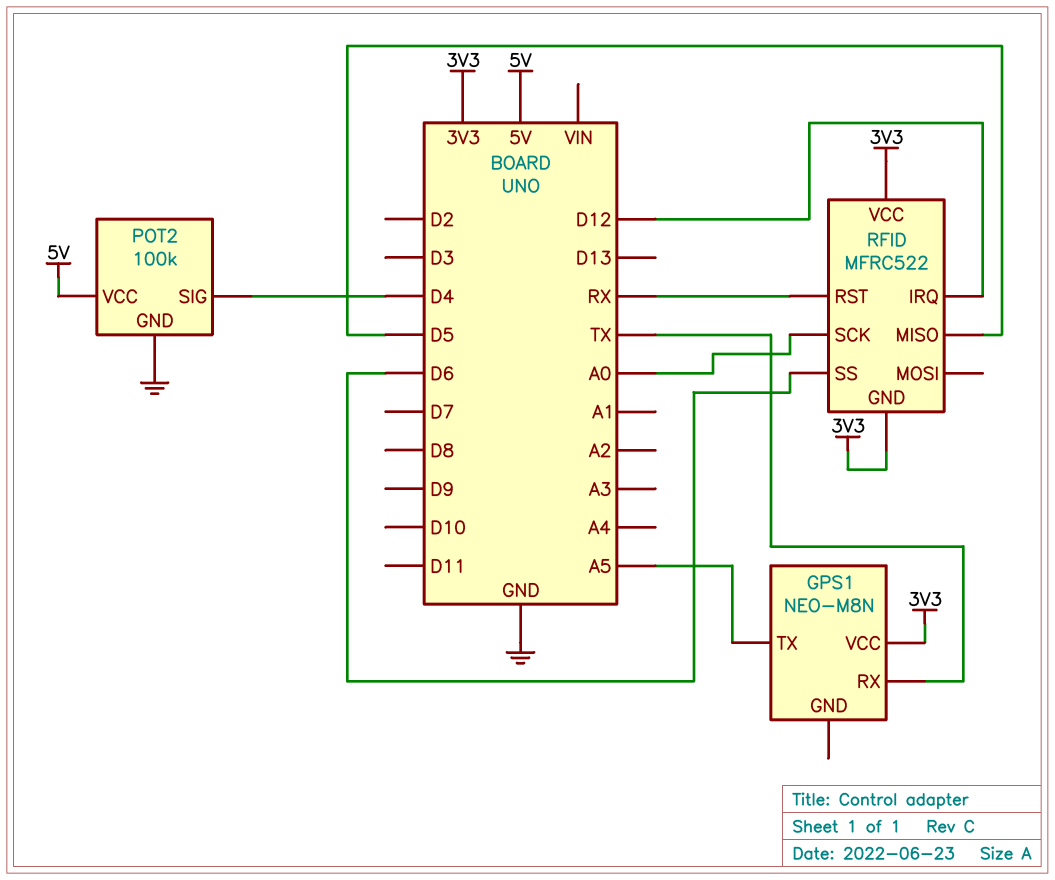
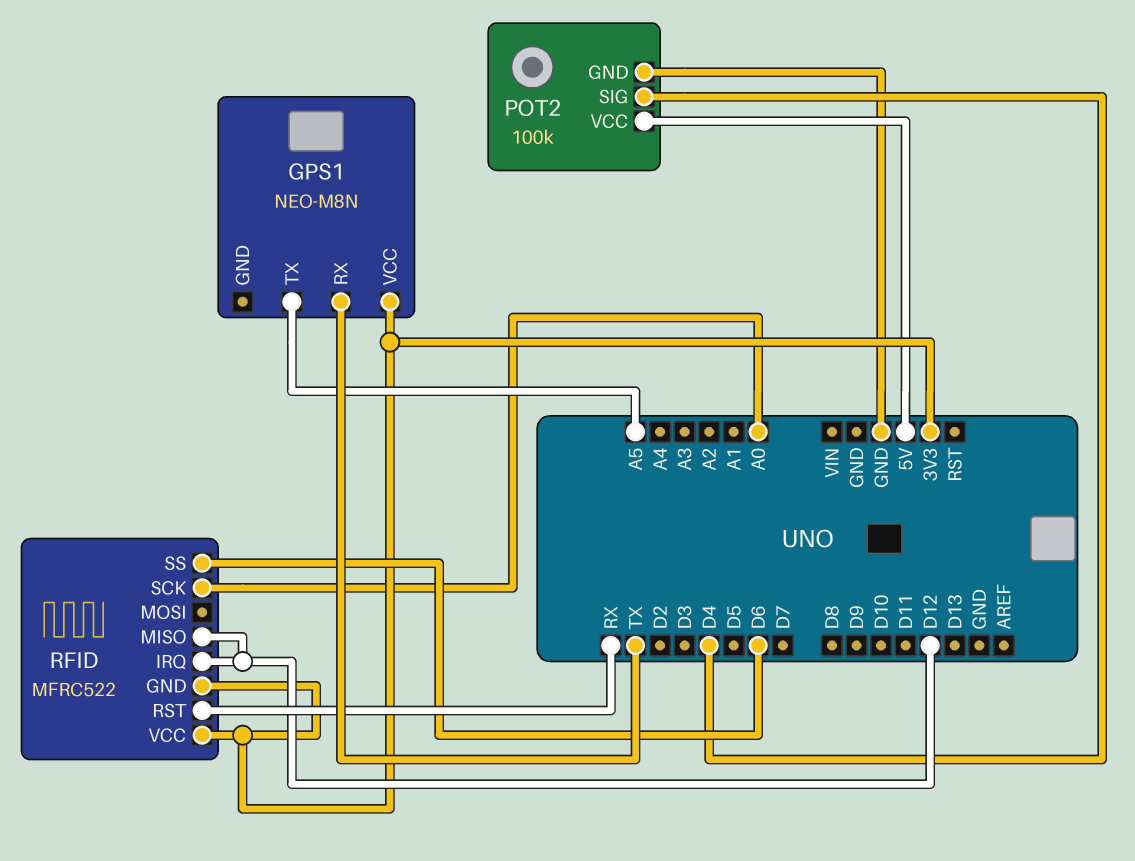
RFID pin MISO: D5 -> D12

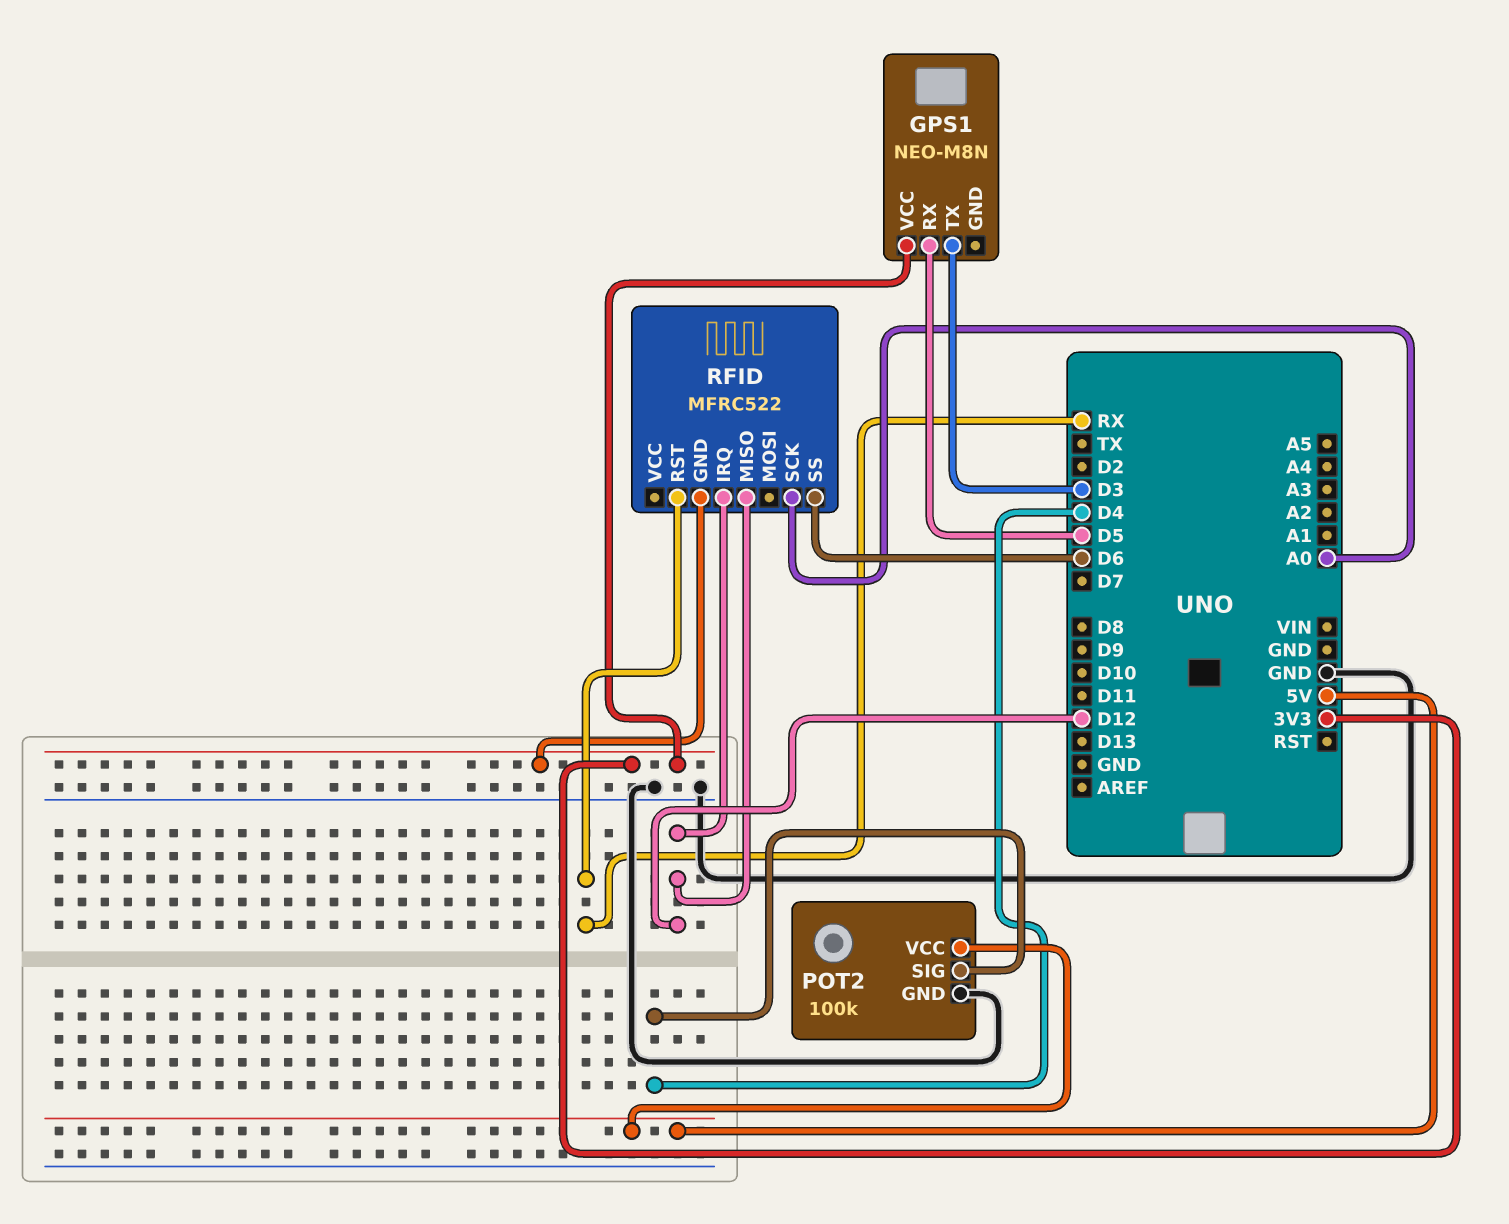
GPS1 pin RX: TX -> D5
GPS1 pin TX: A5 -> D3
RFID pin VCC: 3V3 -> none

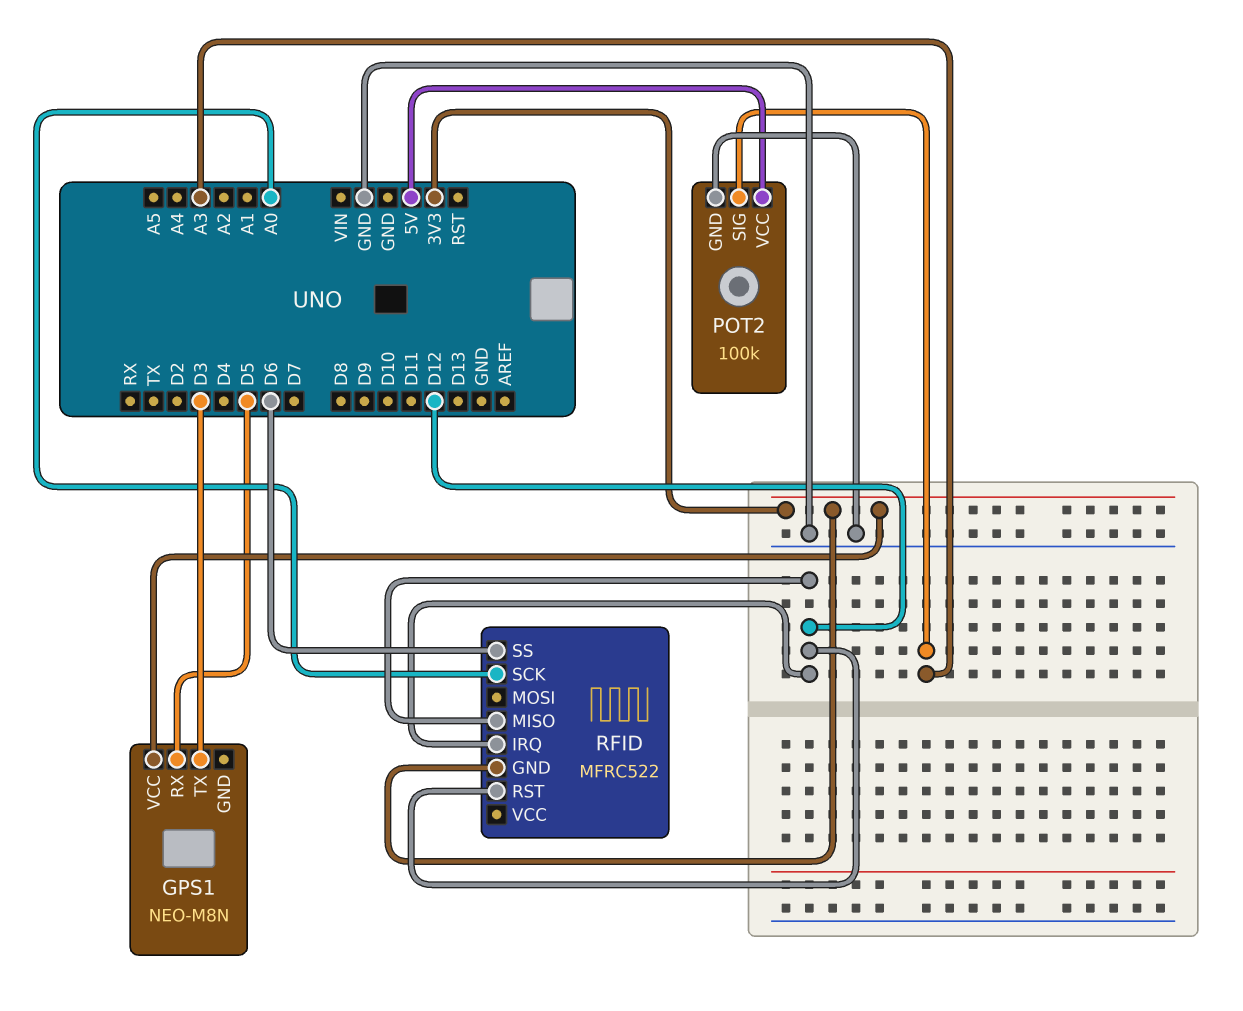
POT2 pin SIG: D4 -> A3
RFID pin RST: RX -> D12

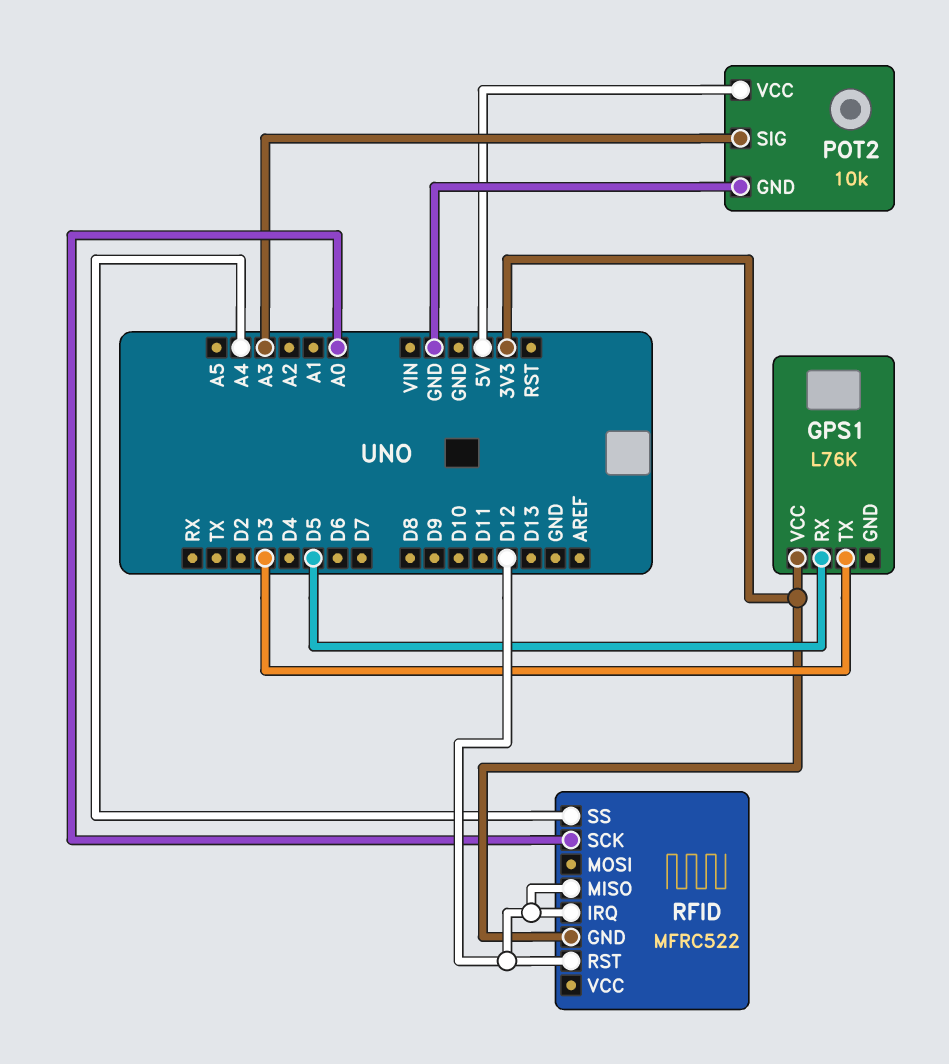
GPS1: NEO-M8N -> L76K
POT2: 100k -> 10k
RFID pin SS: D6 -> A4

